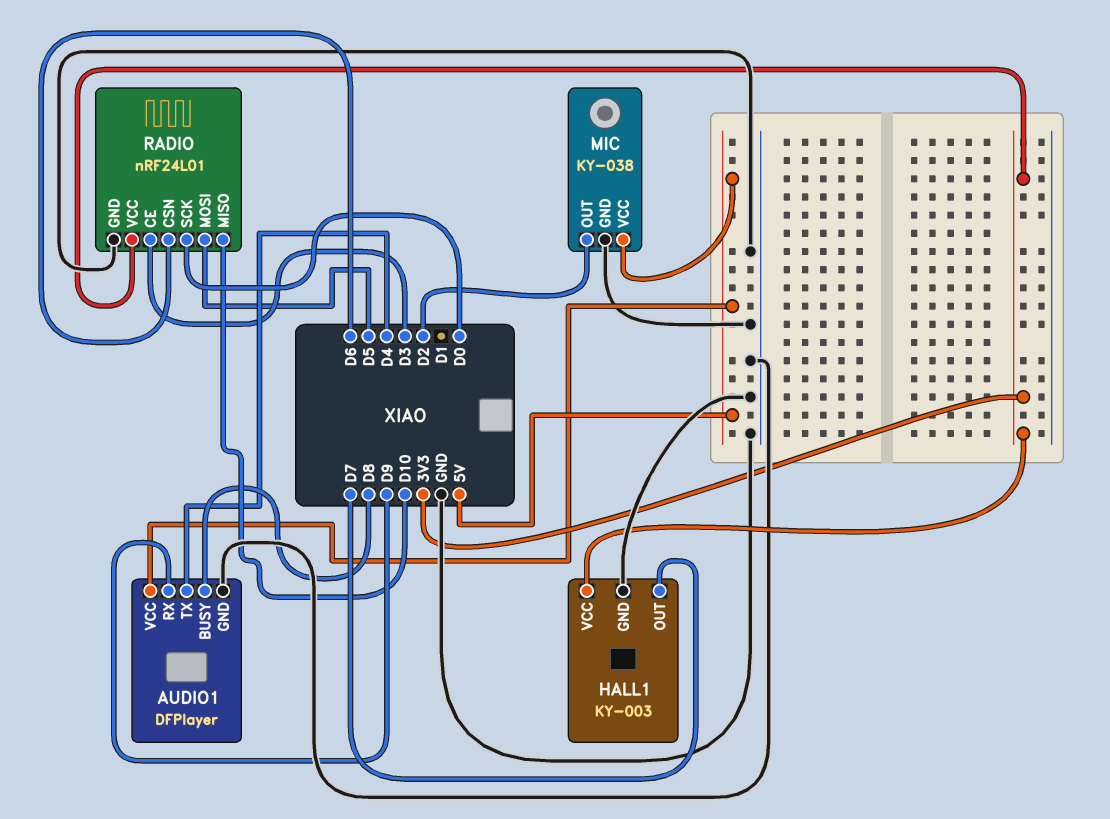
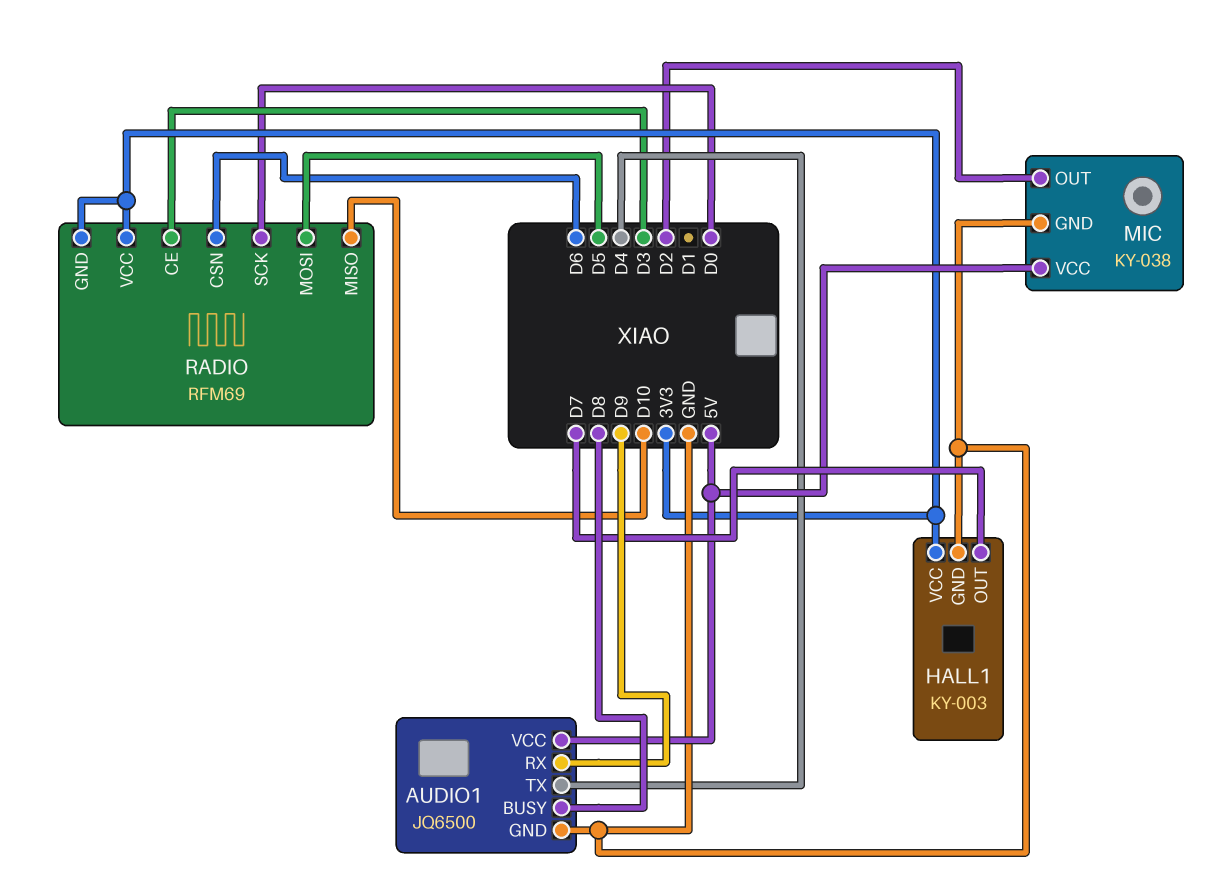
AUDIO1: DFPlayer -> JQ6500
RADIO: nRF24L01 -> RFM69
RADIO pin GND: GND -> 3V3

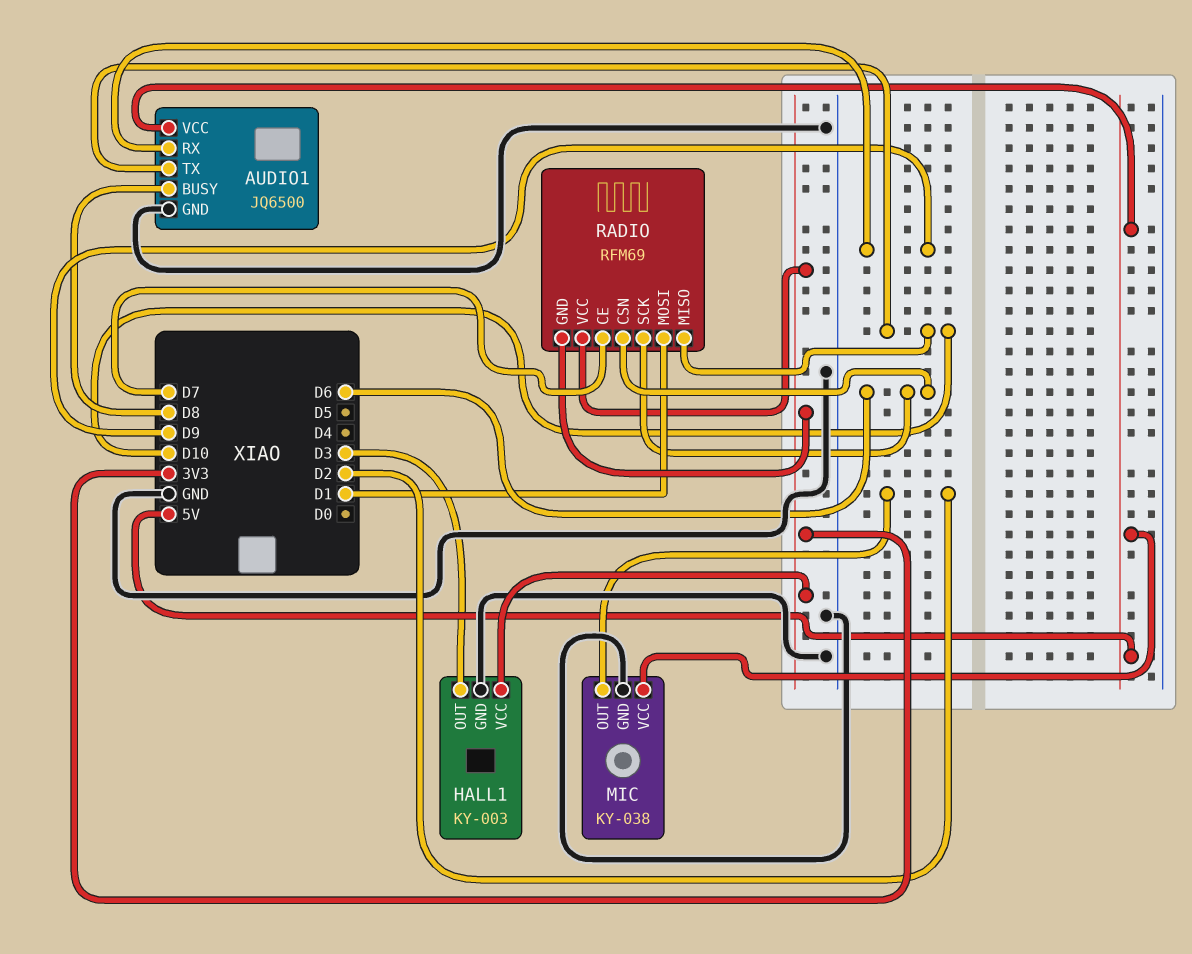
AUDIO1 pin TX: D4 -> D10
HALL1 pin OUT: D7 -> D3
RADIO pin CE: D3 -> D7
RADIO pin MOSI: D5 -> D1
RADIO pin SCK: D0 -> D6

